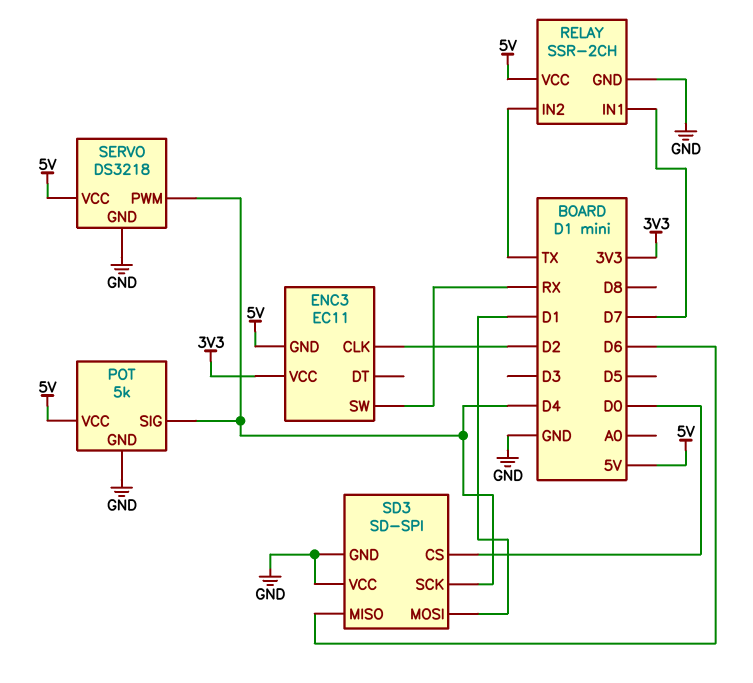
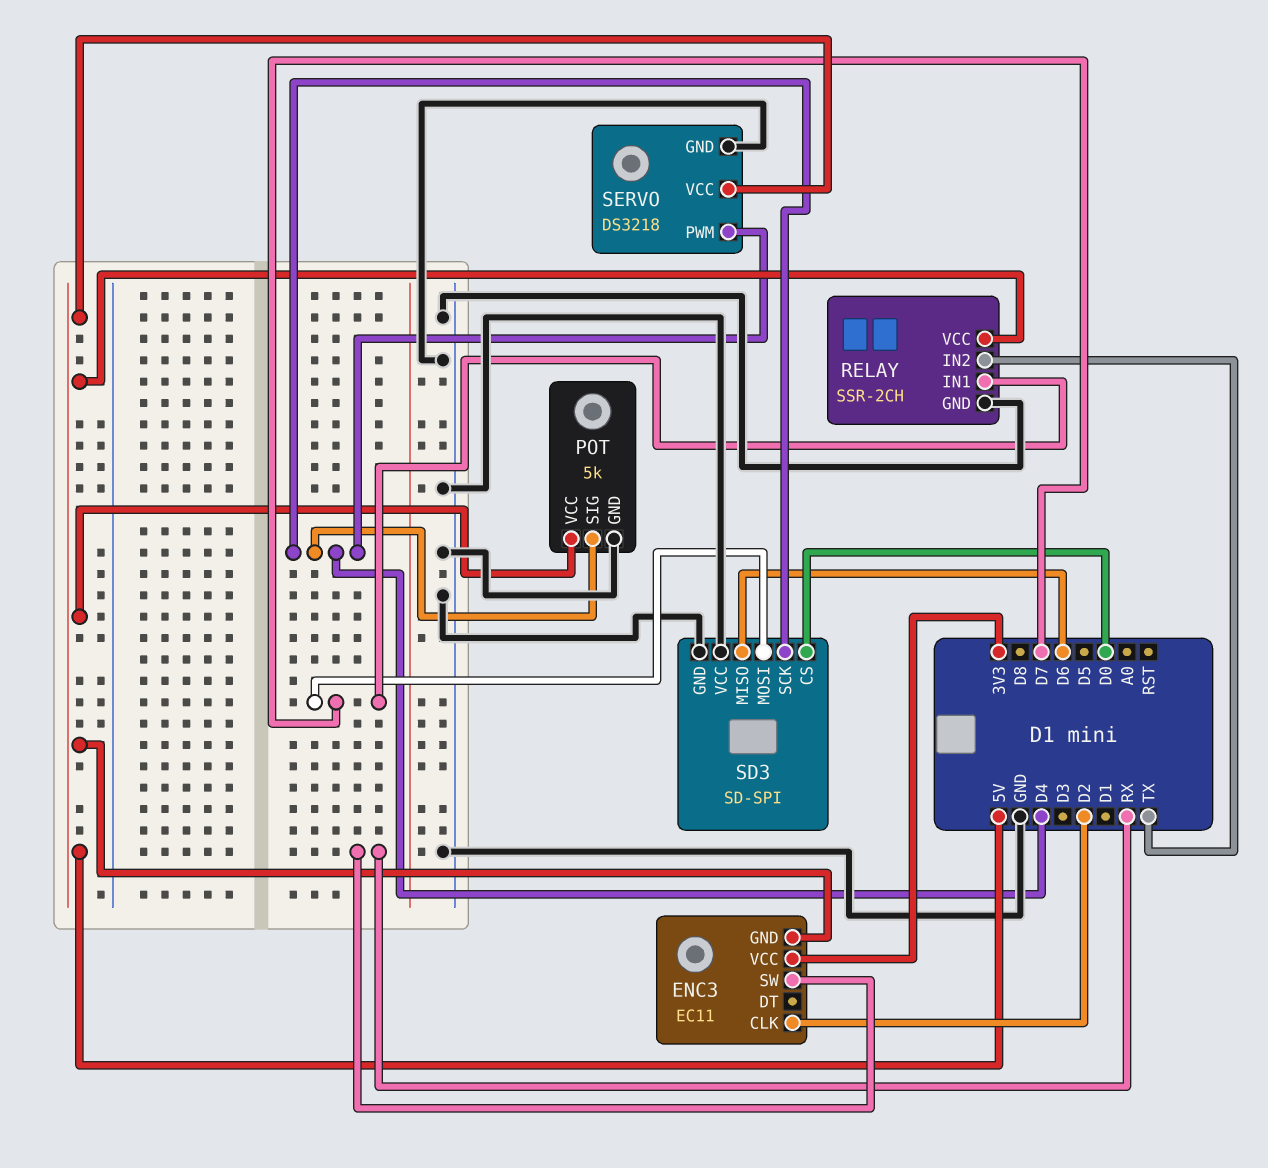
SD3 pin MOSI: D1 -> D7

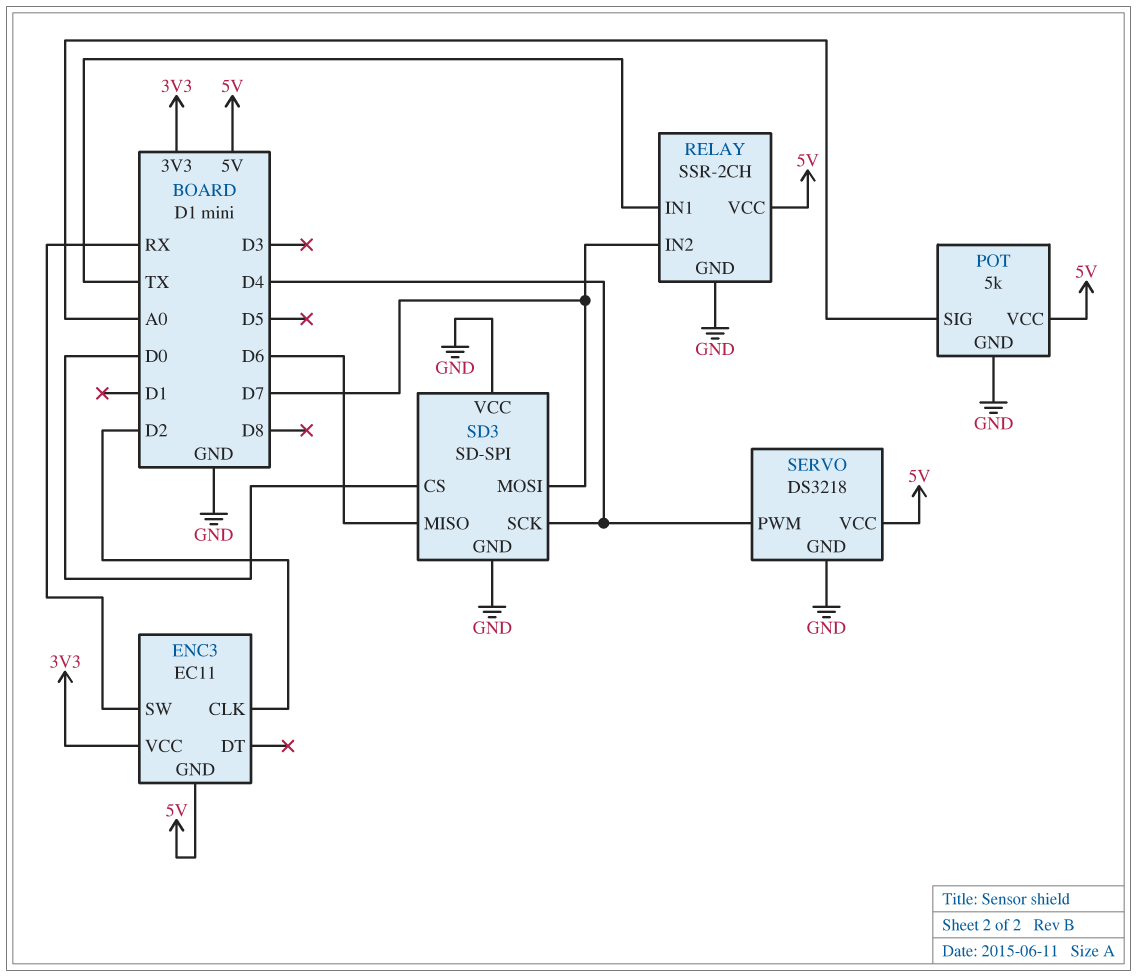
POT pin SIG: D4 -> A0
RELAY pin IN1: D7 -> TX
RELAY pin IN2: TX -> D7

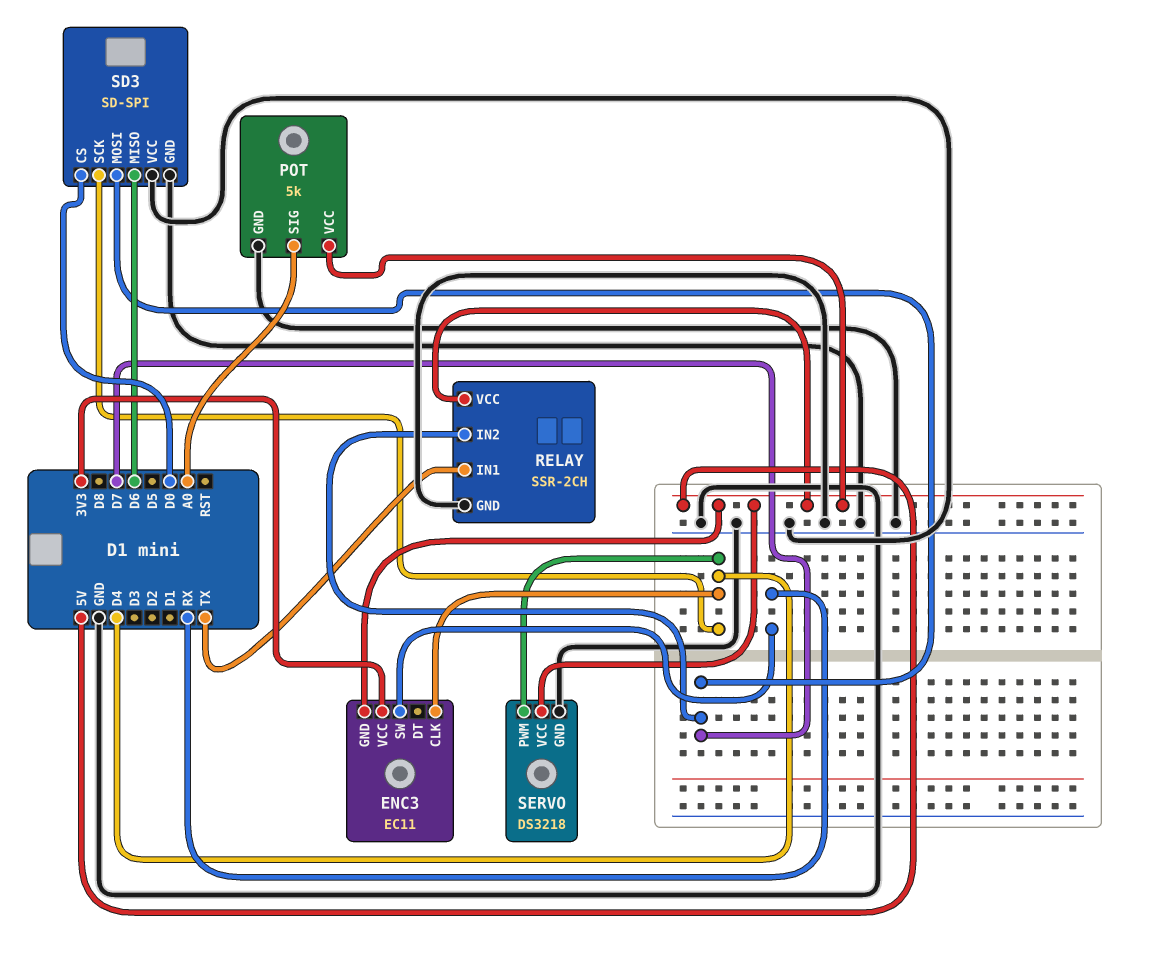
ENC3 pin CLK: D2 -> D4

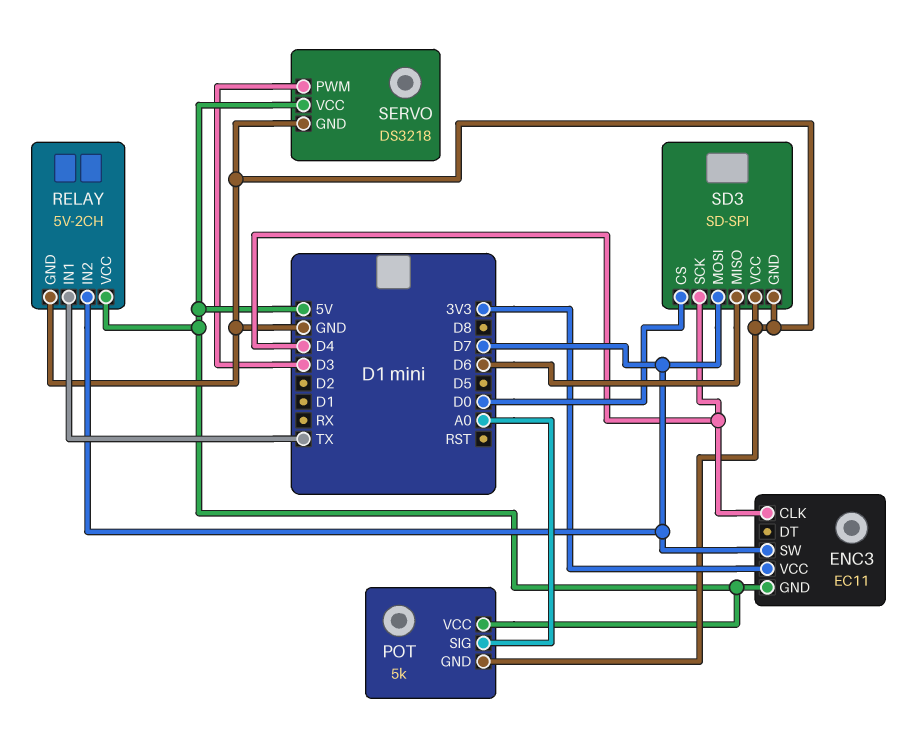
ENC3 pin SW: RX -> D7
RELAY: SSR-2CH -> 5V-2CH
SERVO pin PWM: D4 -> D3

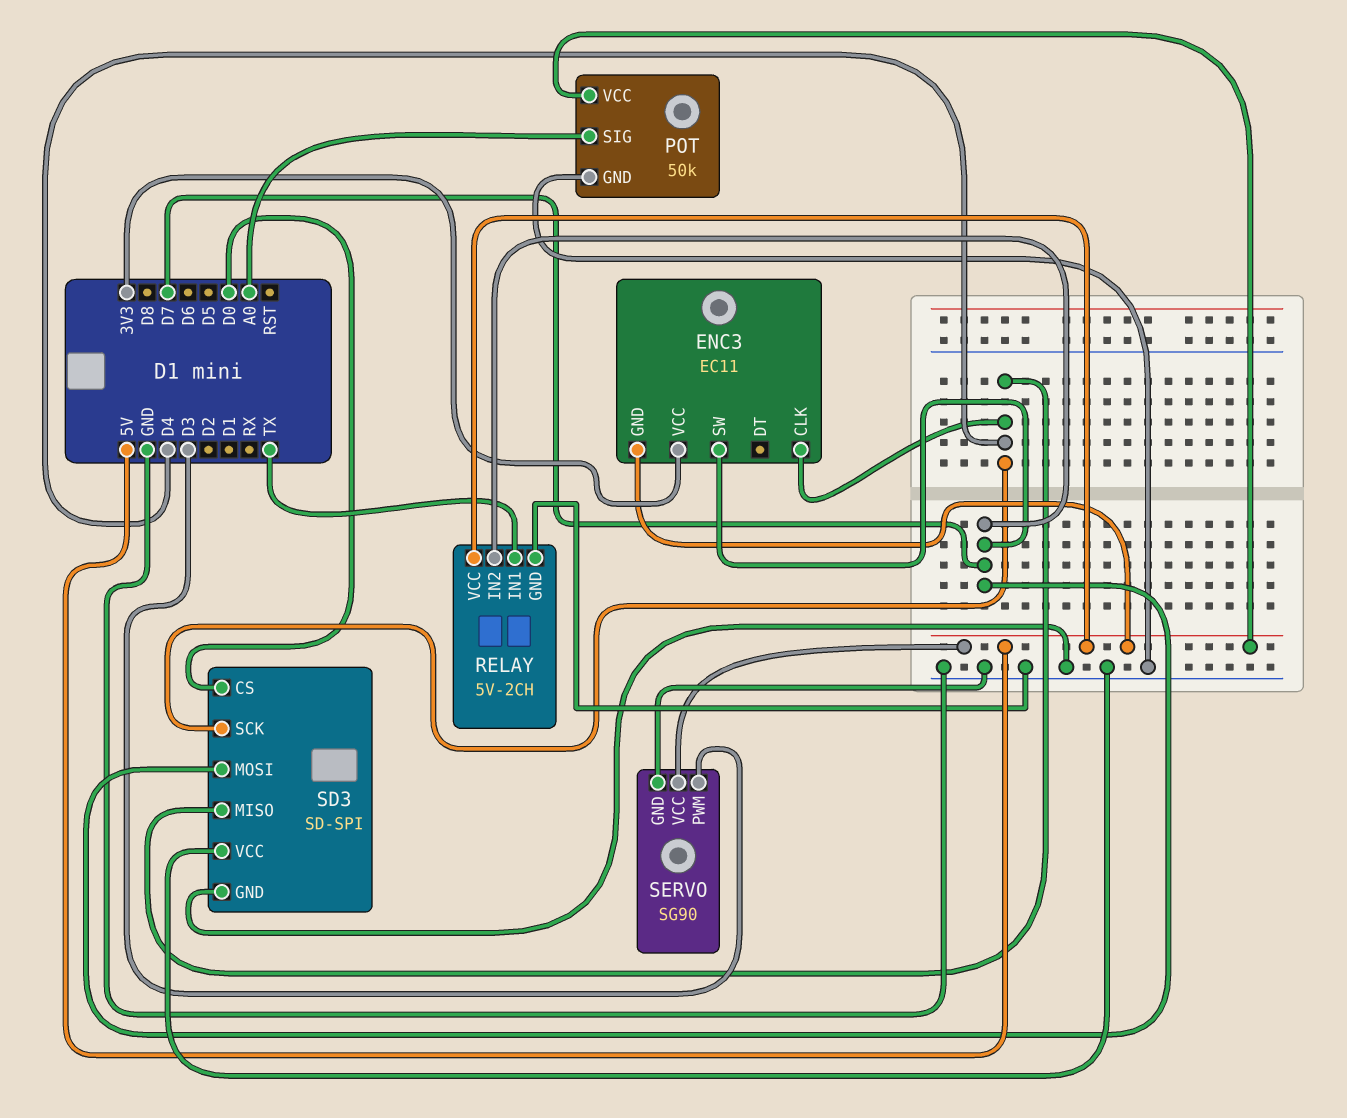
POT: 5k -> 50k
SD3 pin MISO: D6 -> D4
SERVO: DS3218 -> SG90

